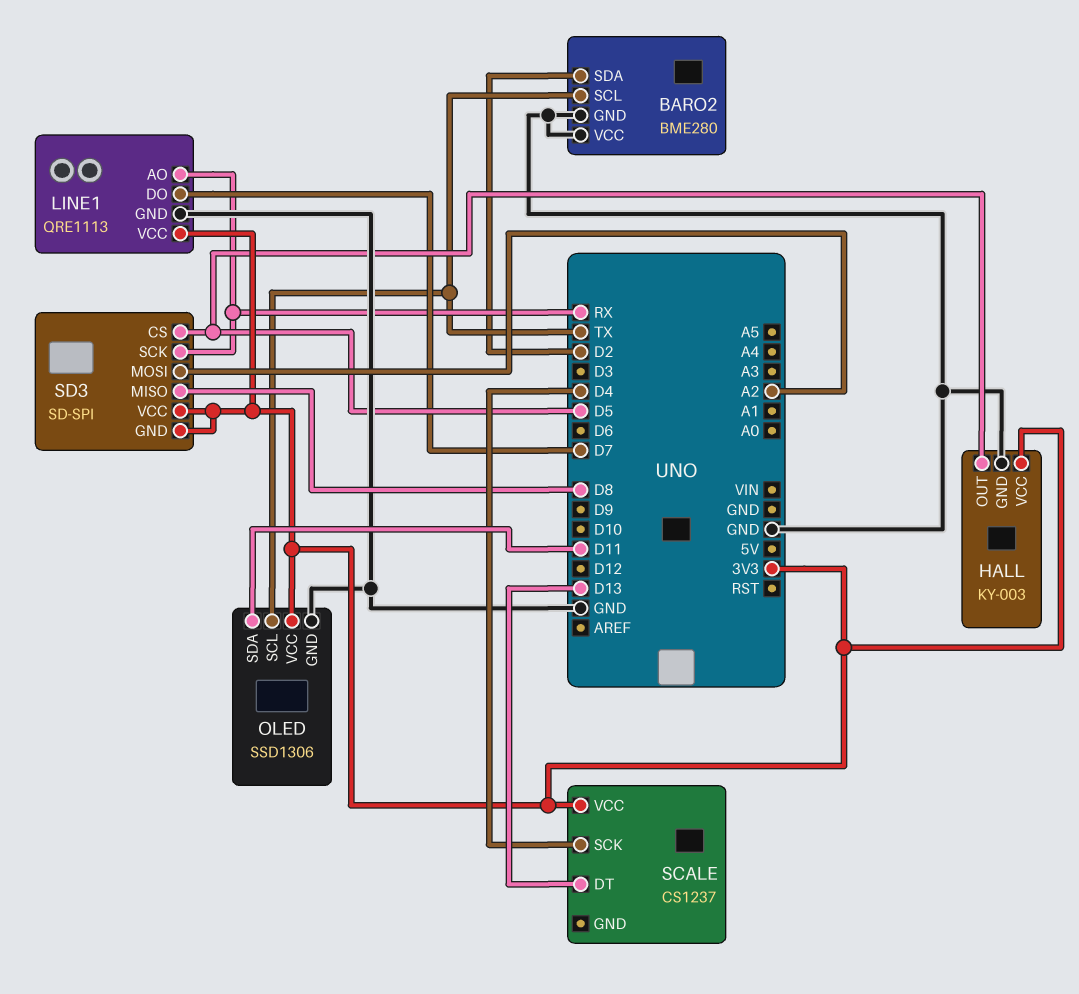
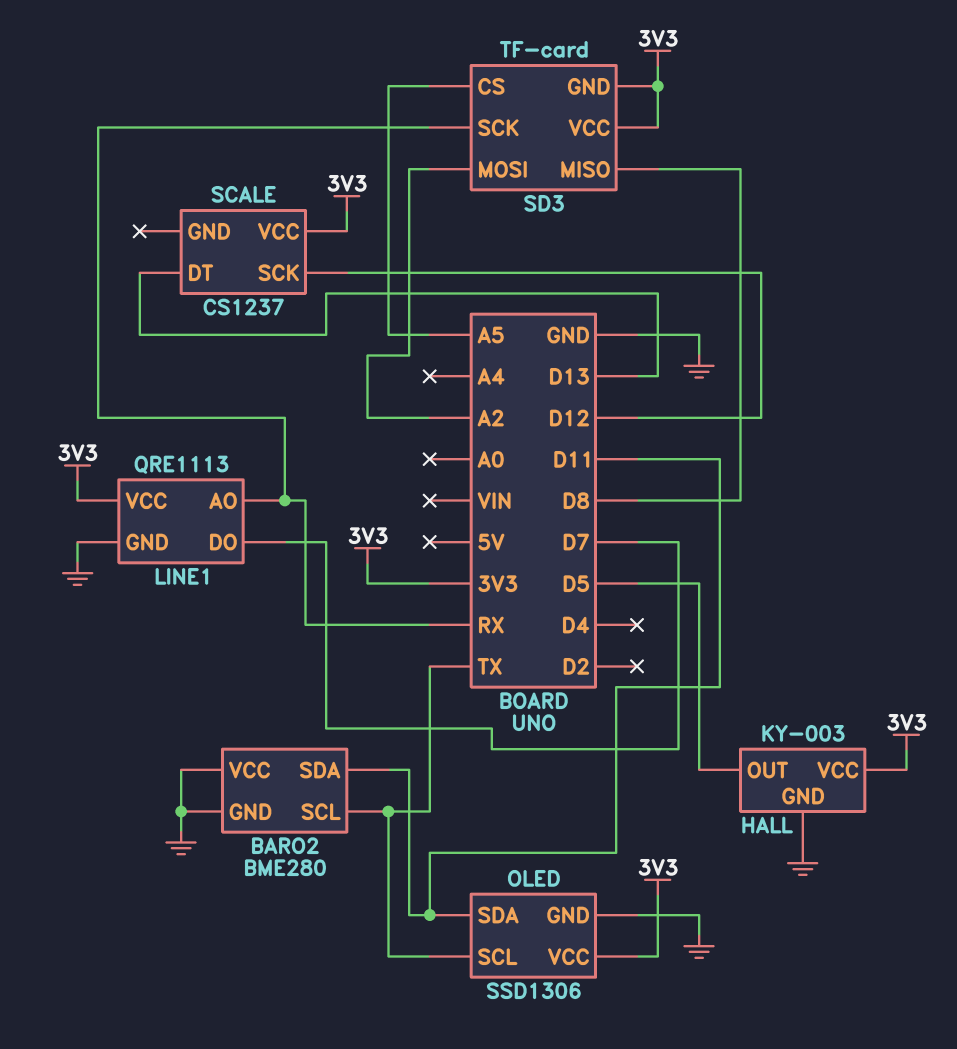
BARO2 pin SDA: D2 -> D11
SCALE pin SCK: D4 -> D12
SD3: SD-SPI -> TF-card
SD3 pin CS: D5 -> A5

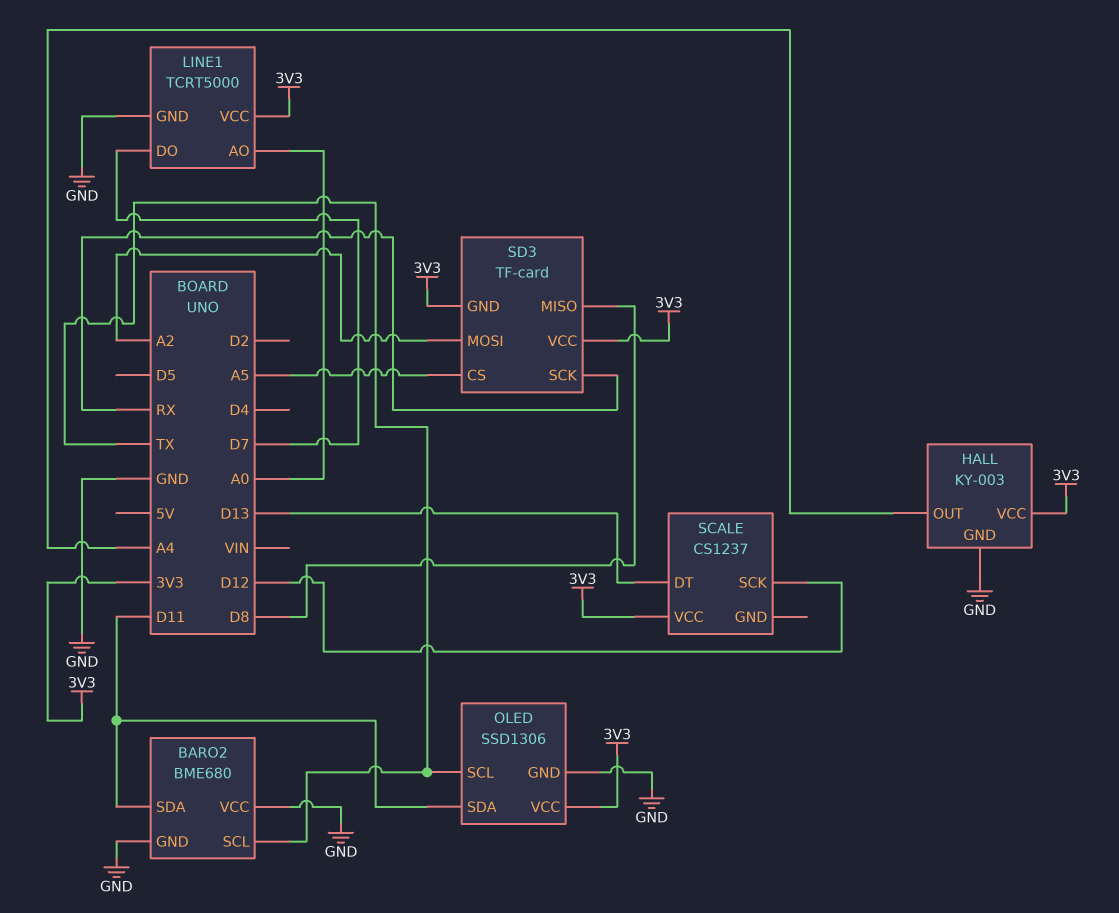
BARO2: BME280 -> BME680
HALL pin OUT: D5 -> A4
LINE1: QRE1113 -> TCRT5000
LINE1 pin AO: RX -> A0

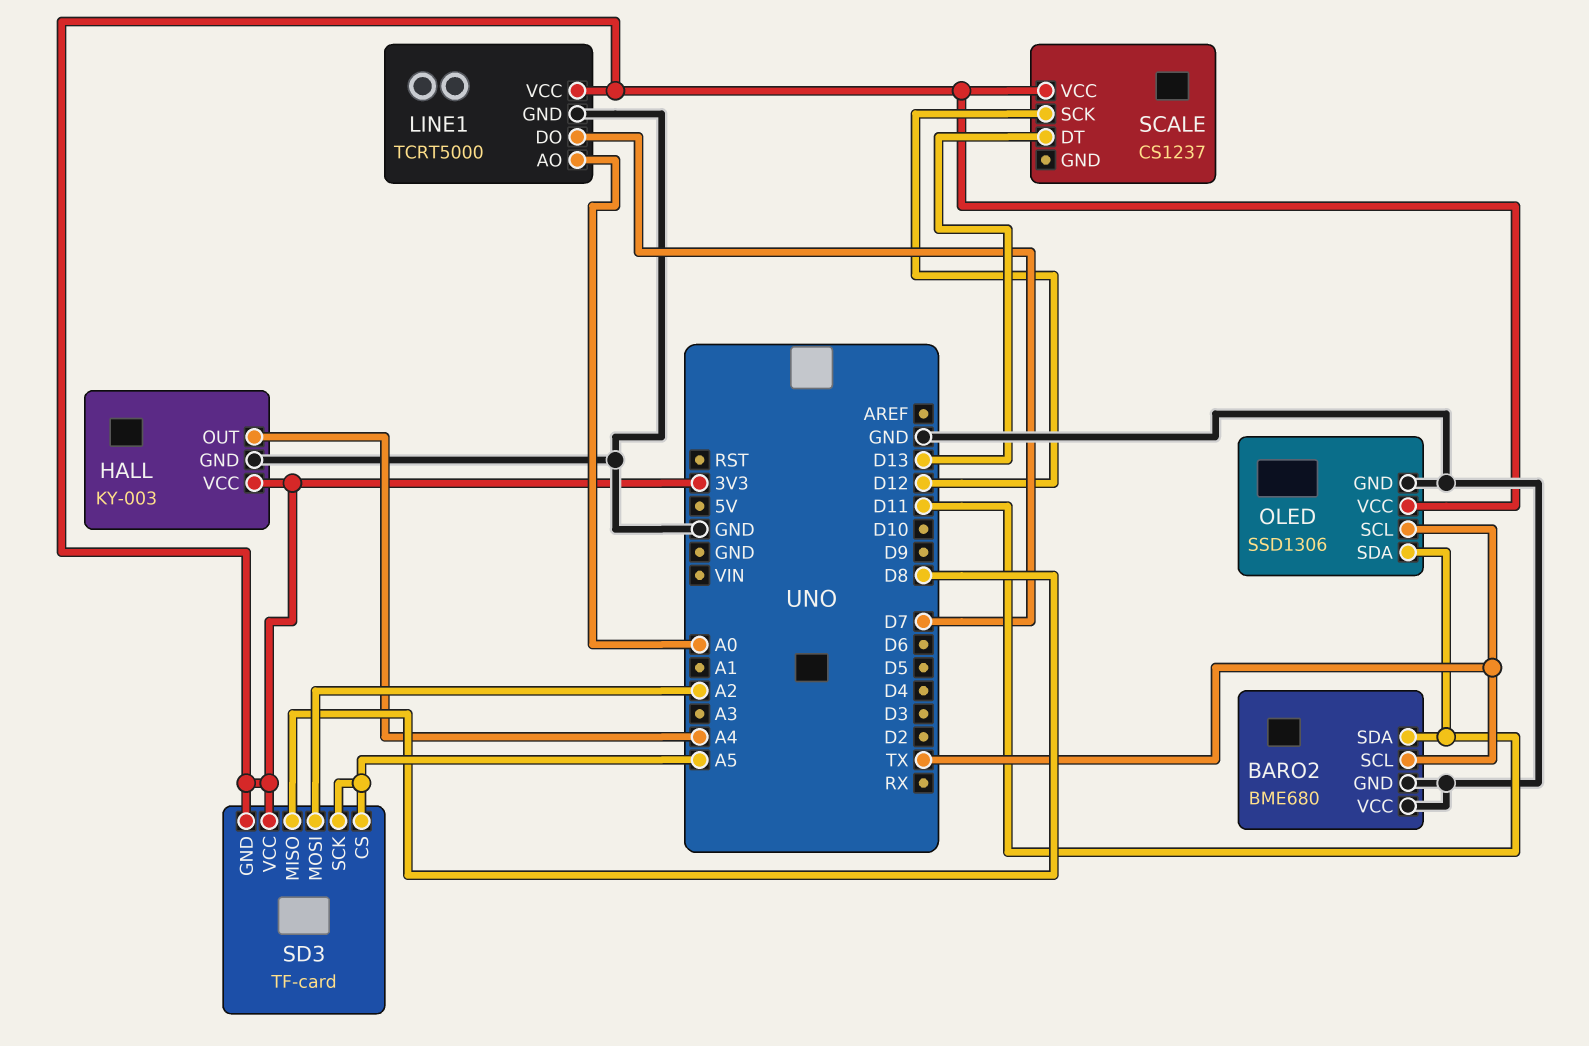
SD3 pin SCK: RX -> A5

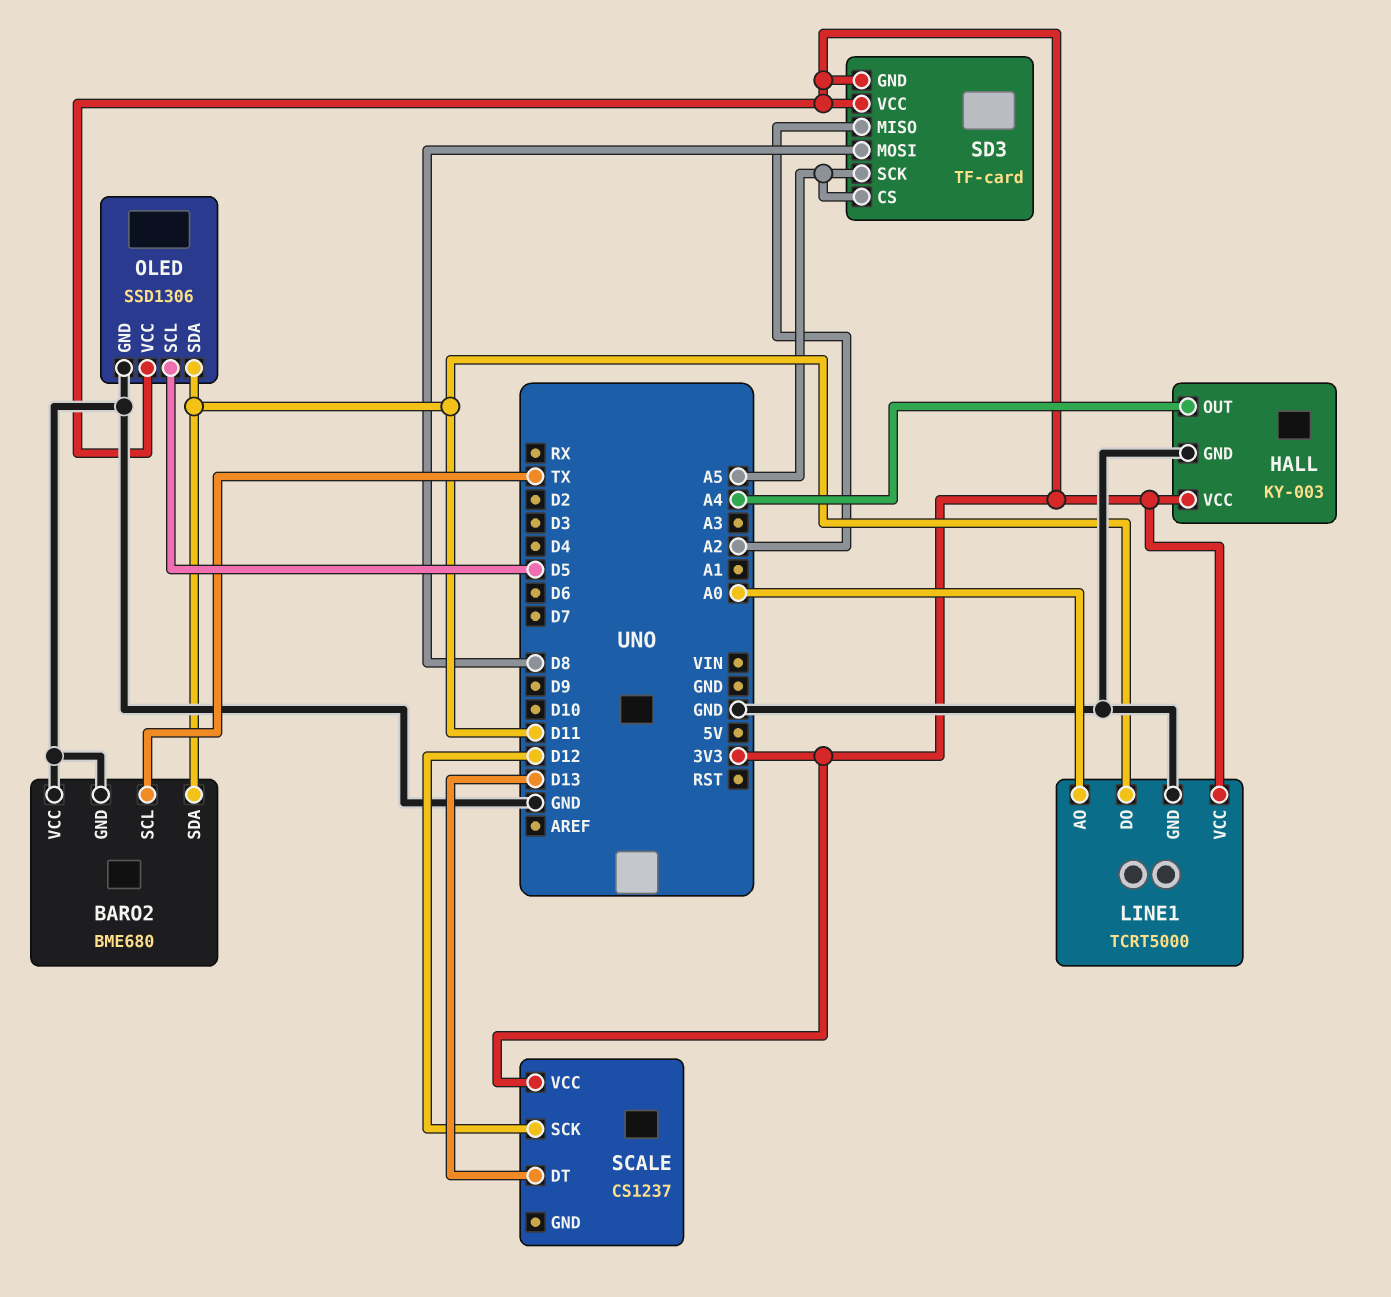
LINE1 pin DO: D7 -> D11
OLED pin SCL: TX -> D5
SD3 pin MISO: D8 -> A2
SD3 pin MOSI: A2 -> D8

